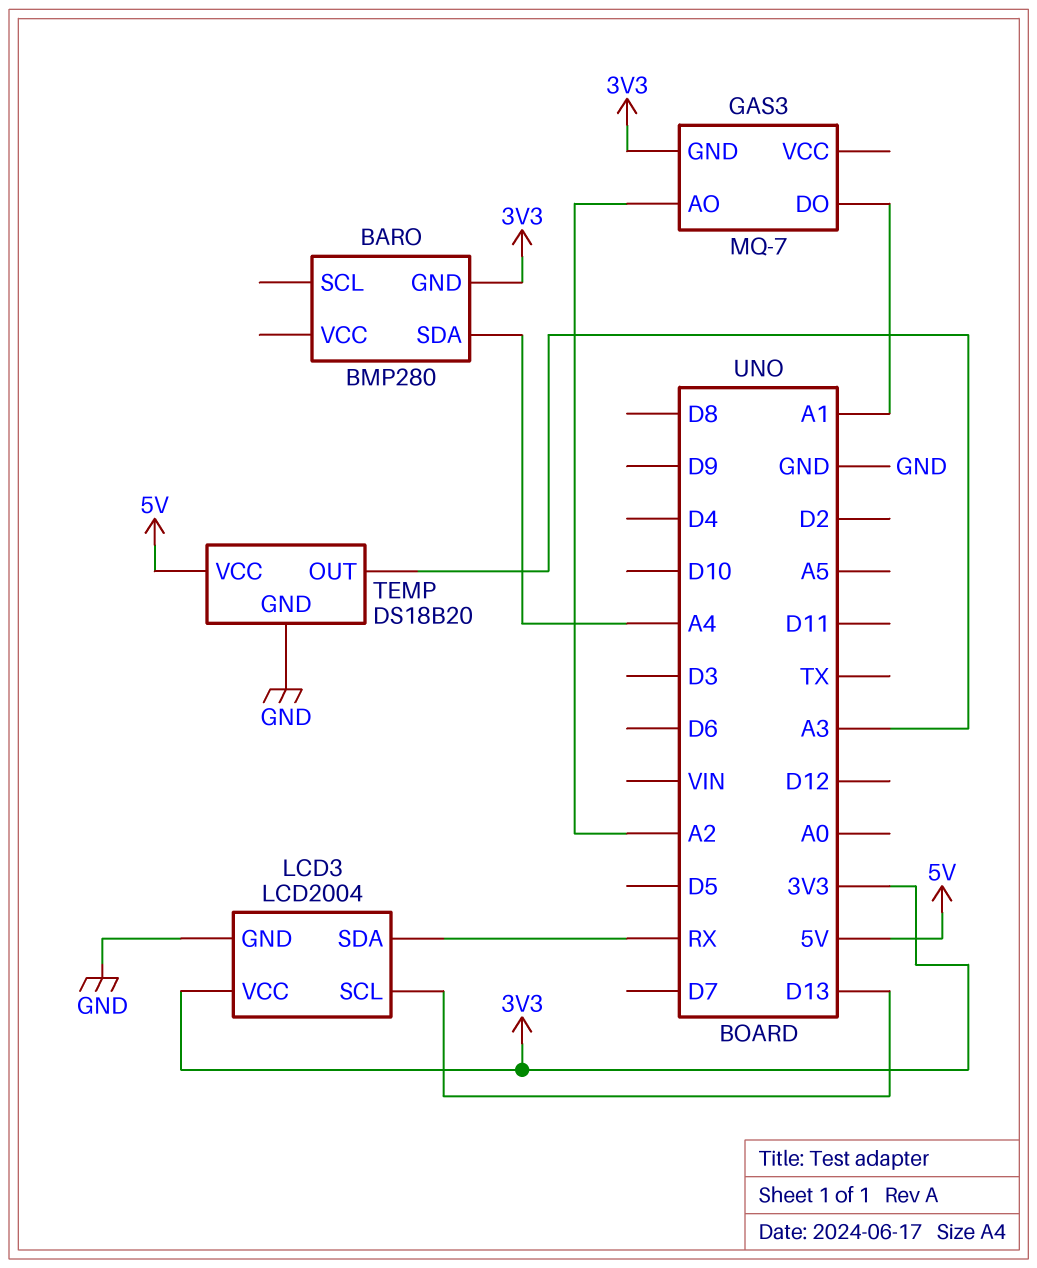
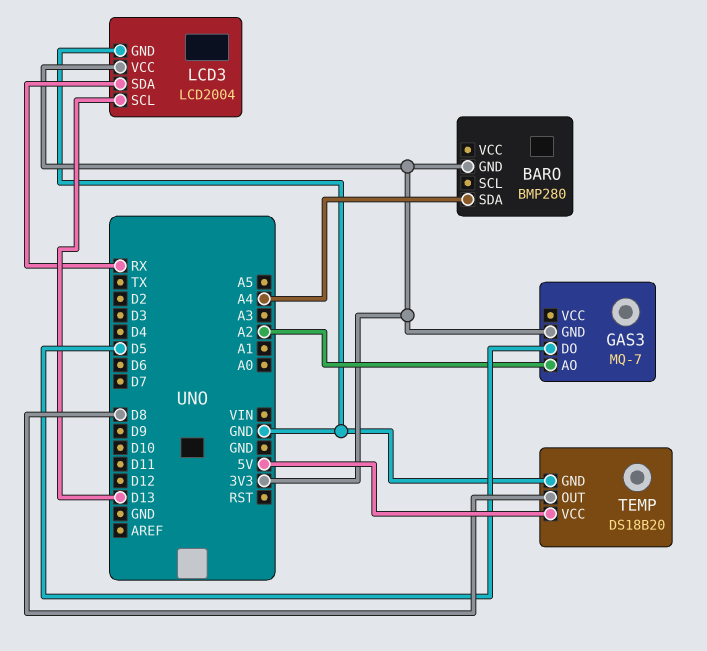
GAS3 pin DO: A1 -> D5
TEMP pin OUT: A3 -> D8

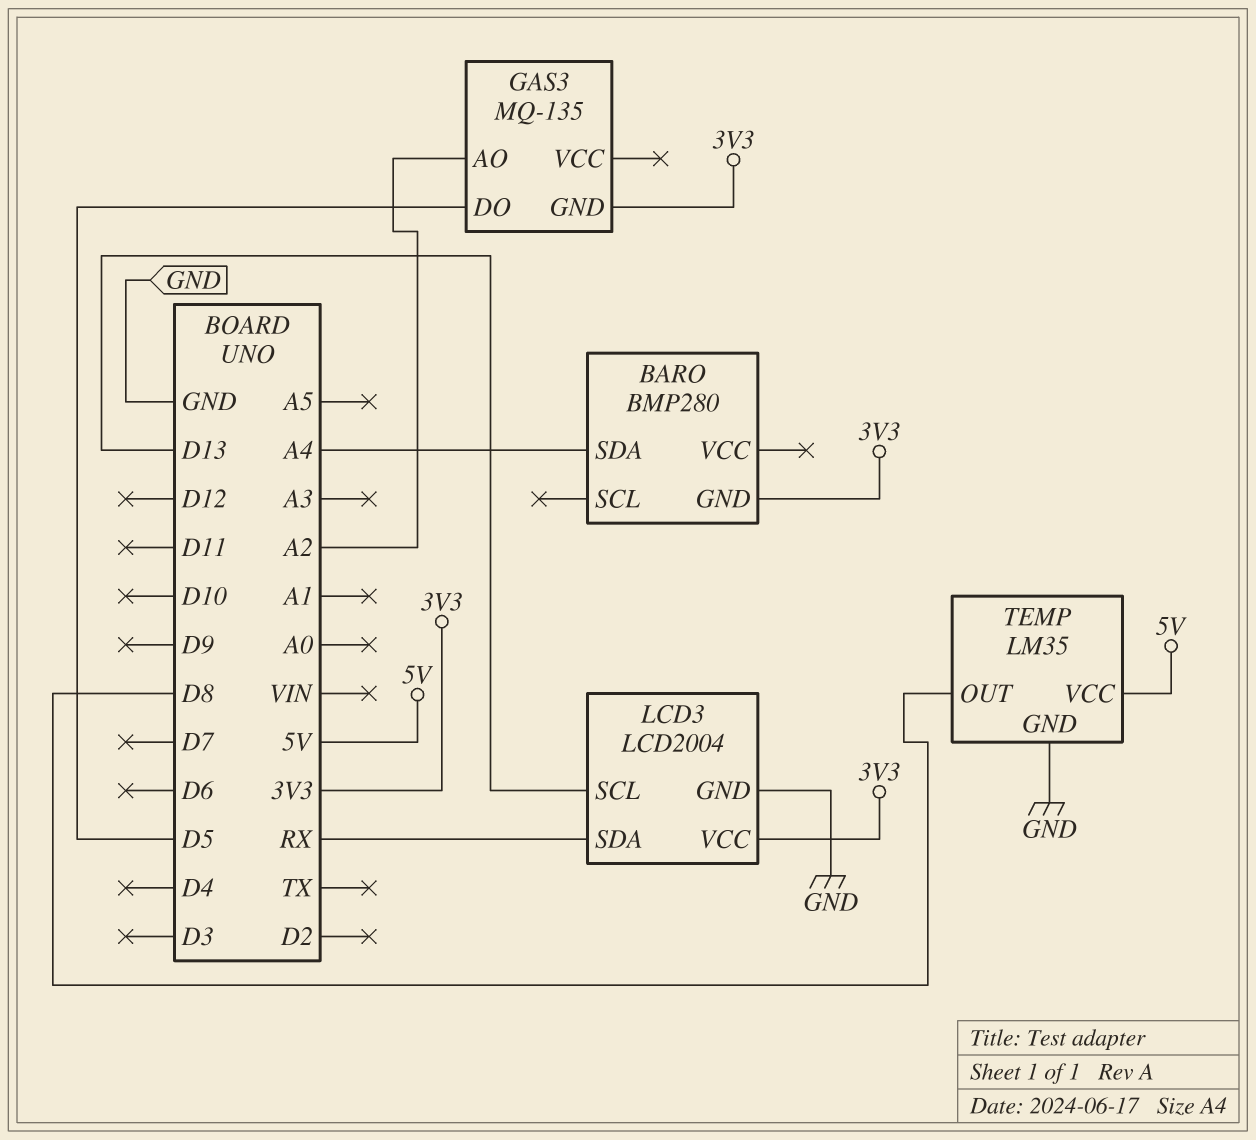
GAS3: MQ-7 -> MQ-135
TEMP: DS18B20 -> LM35

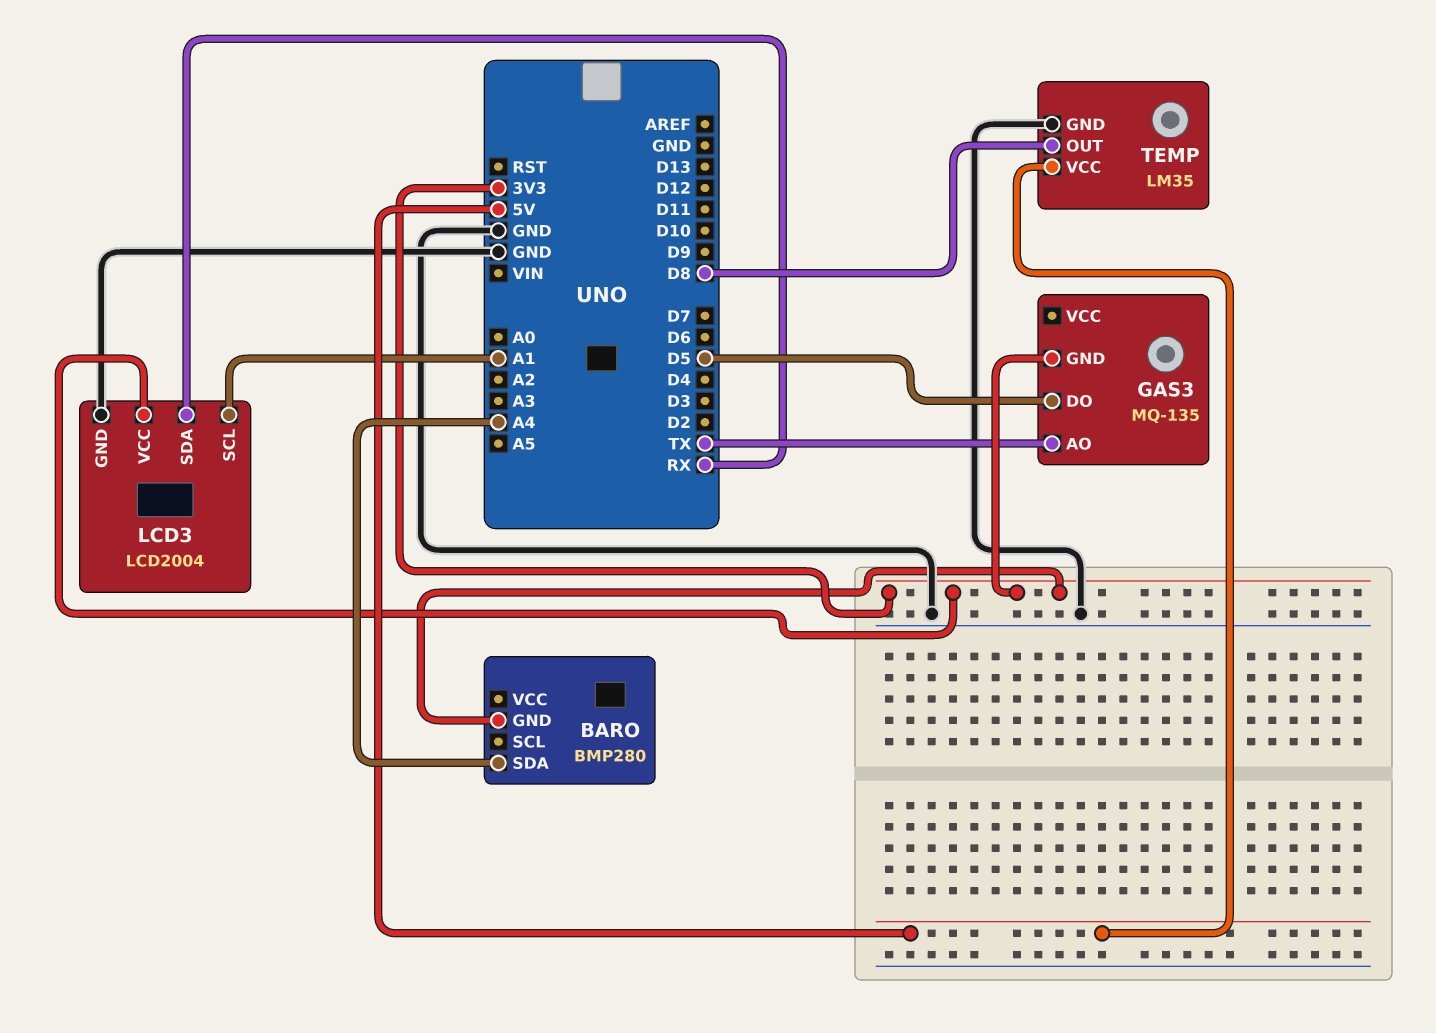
GAS3 pin AO: A2 -> TX
LCD3 pin SCL: D13 -> A1

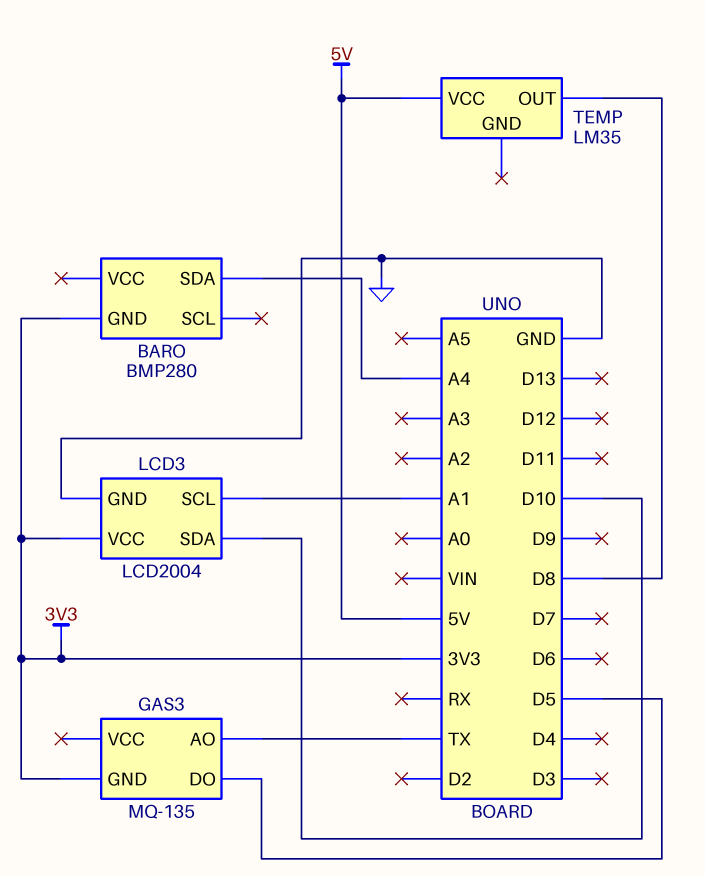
LCD3 pin SDA: RX -> D10
TEMP pin GND: GND -> none

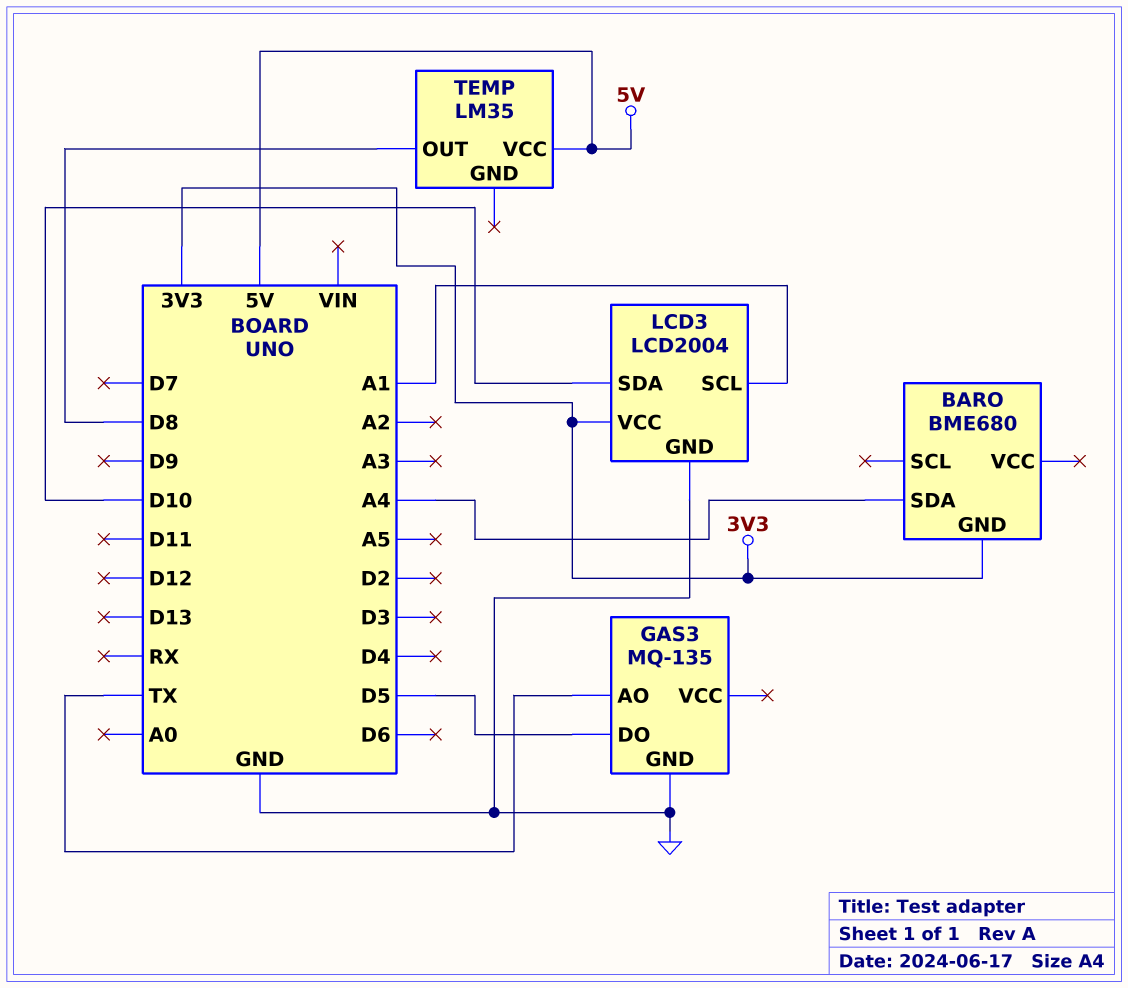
BARO: BMP280 -> BME680
GAS3 pin GND: 3V3 -> GND

